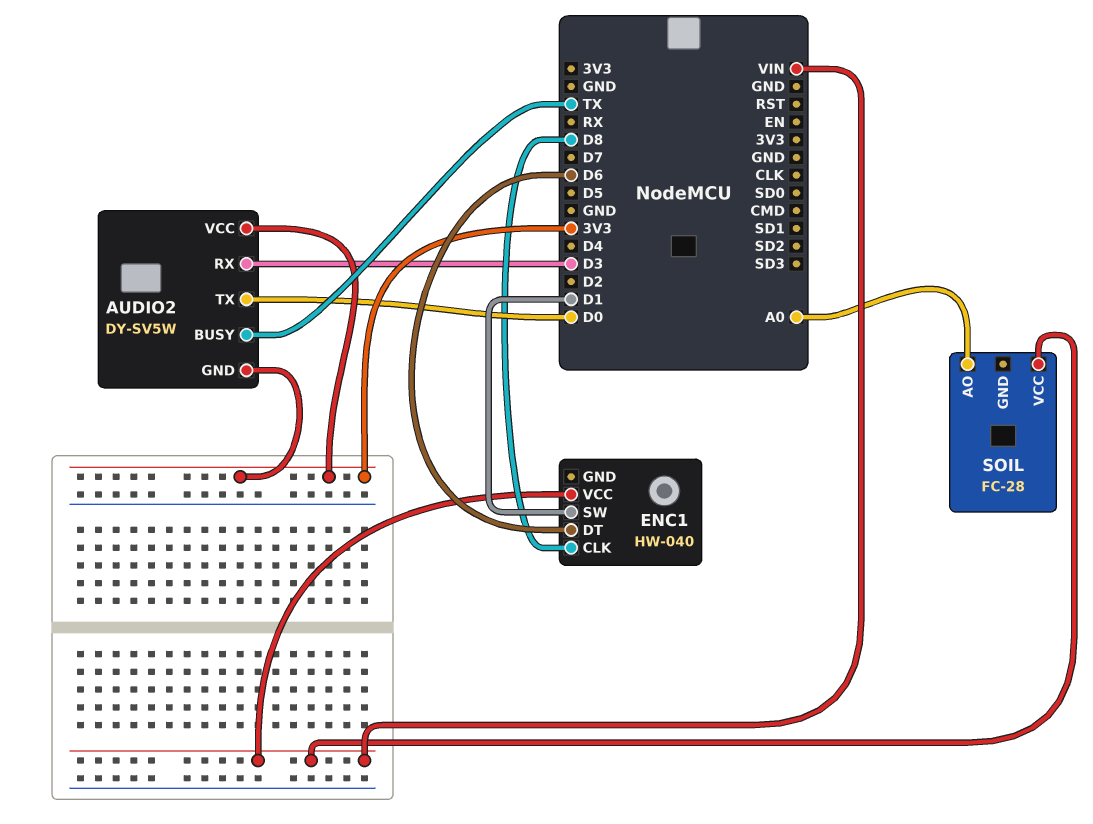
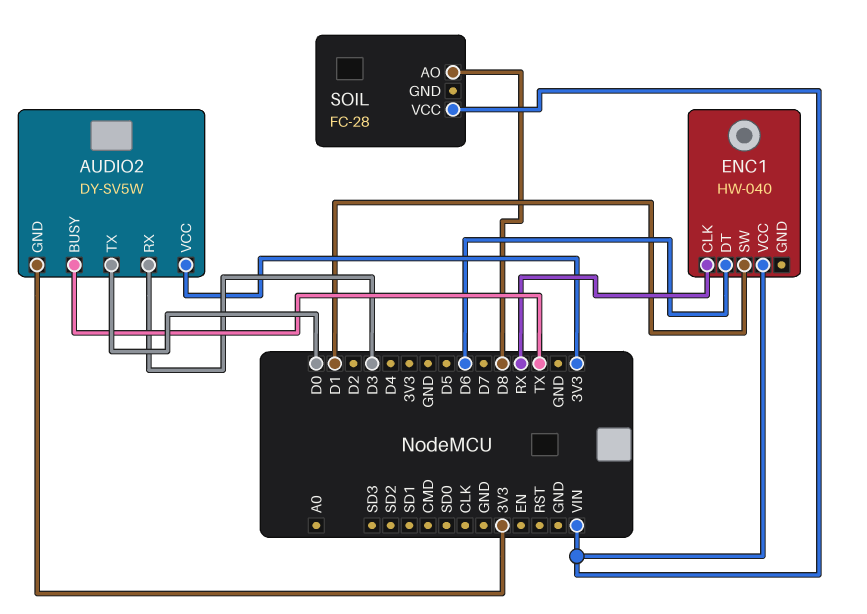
ENC1 pin CLK: D8 -> RX
SOIL pin AO: A0 -> D8

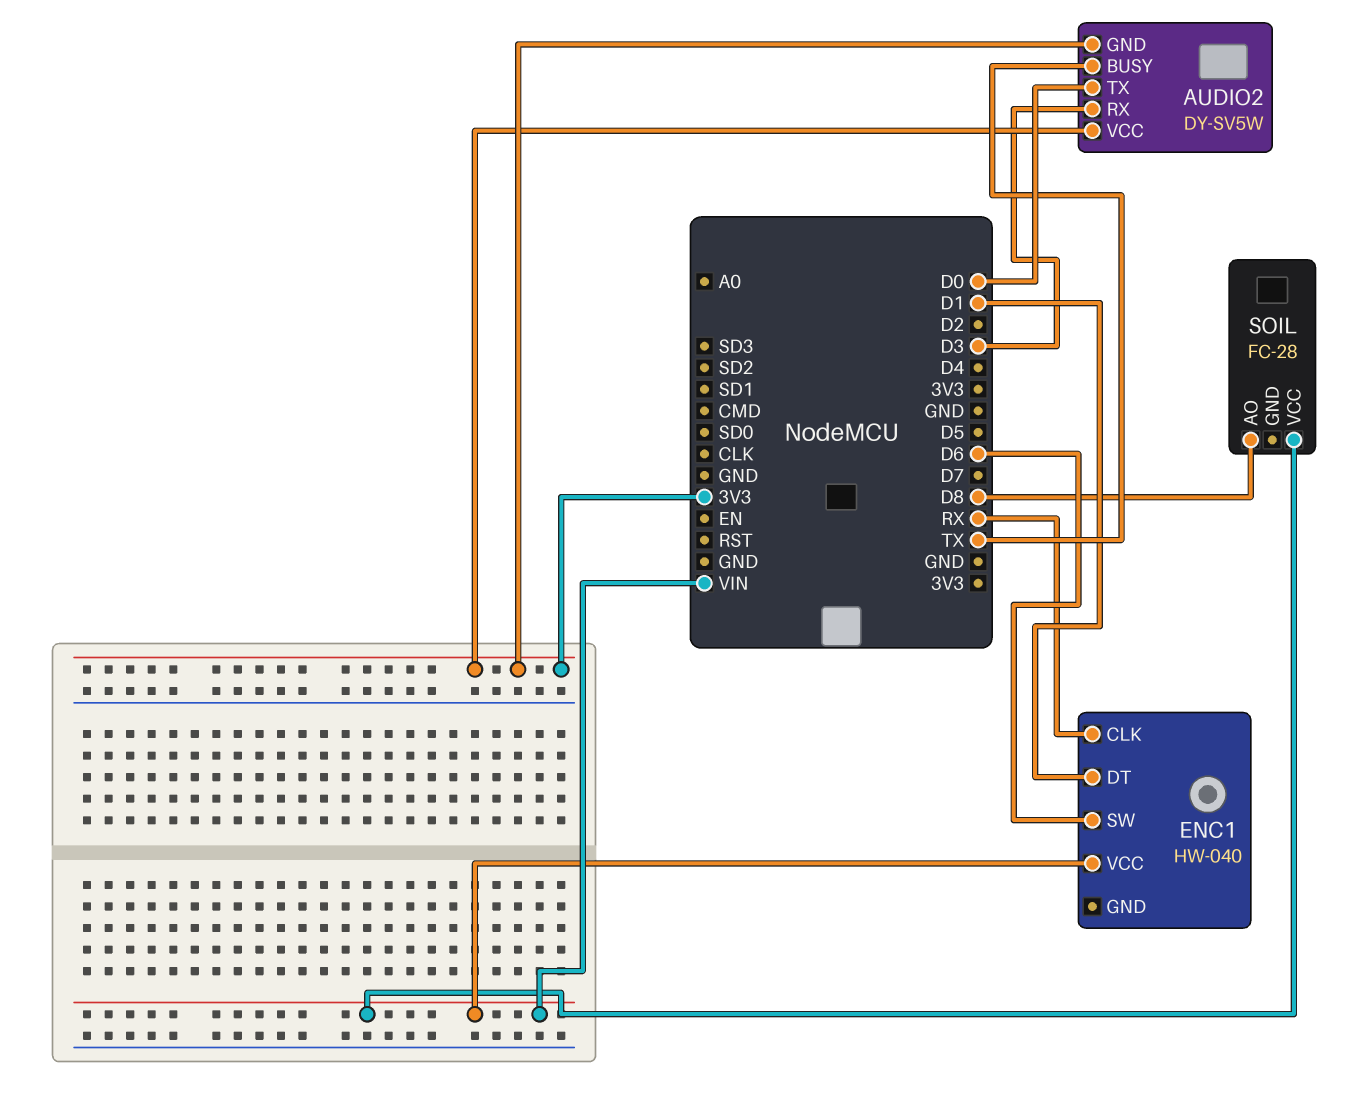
ENC1 pin DT: D6 -> D1
ENC1 pin SW: D1 -> D6

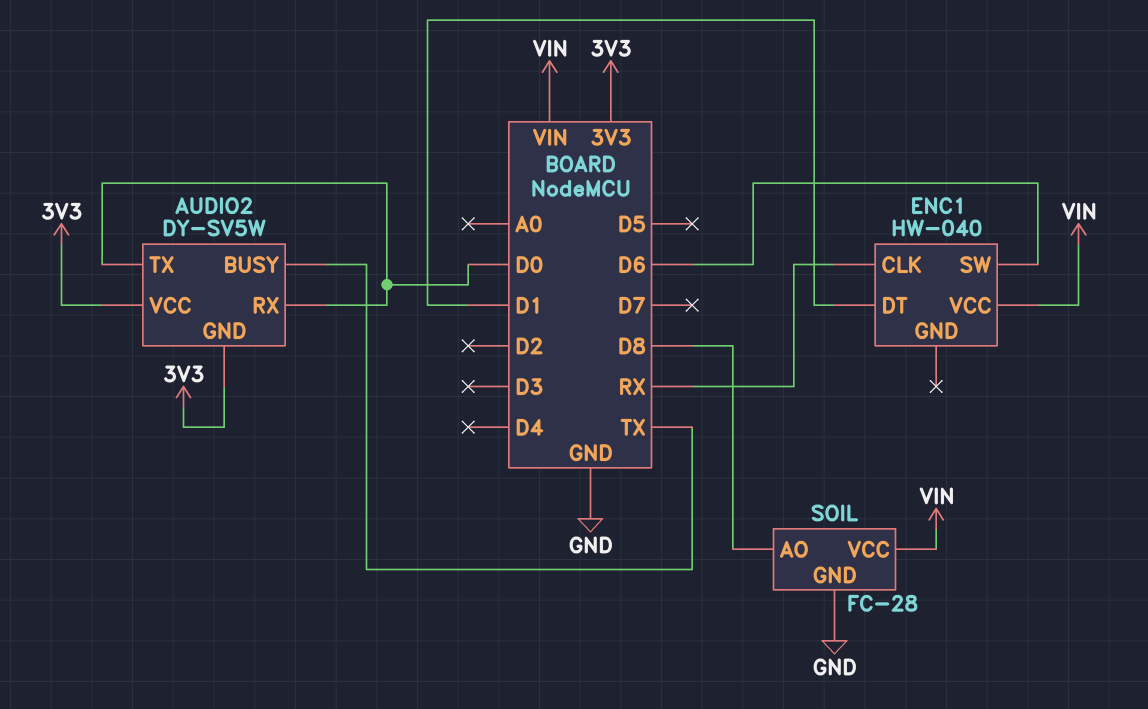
AUDIO2 pin RX: D3 -> D0
SOIL pin GND: none -> GND

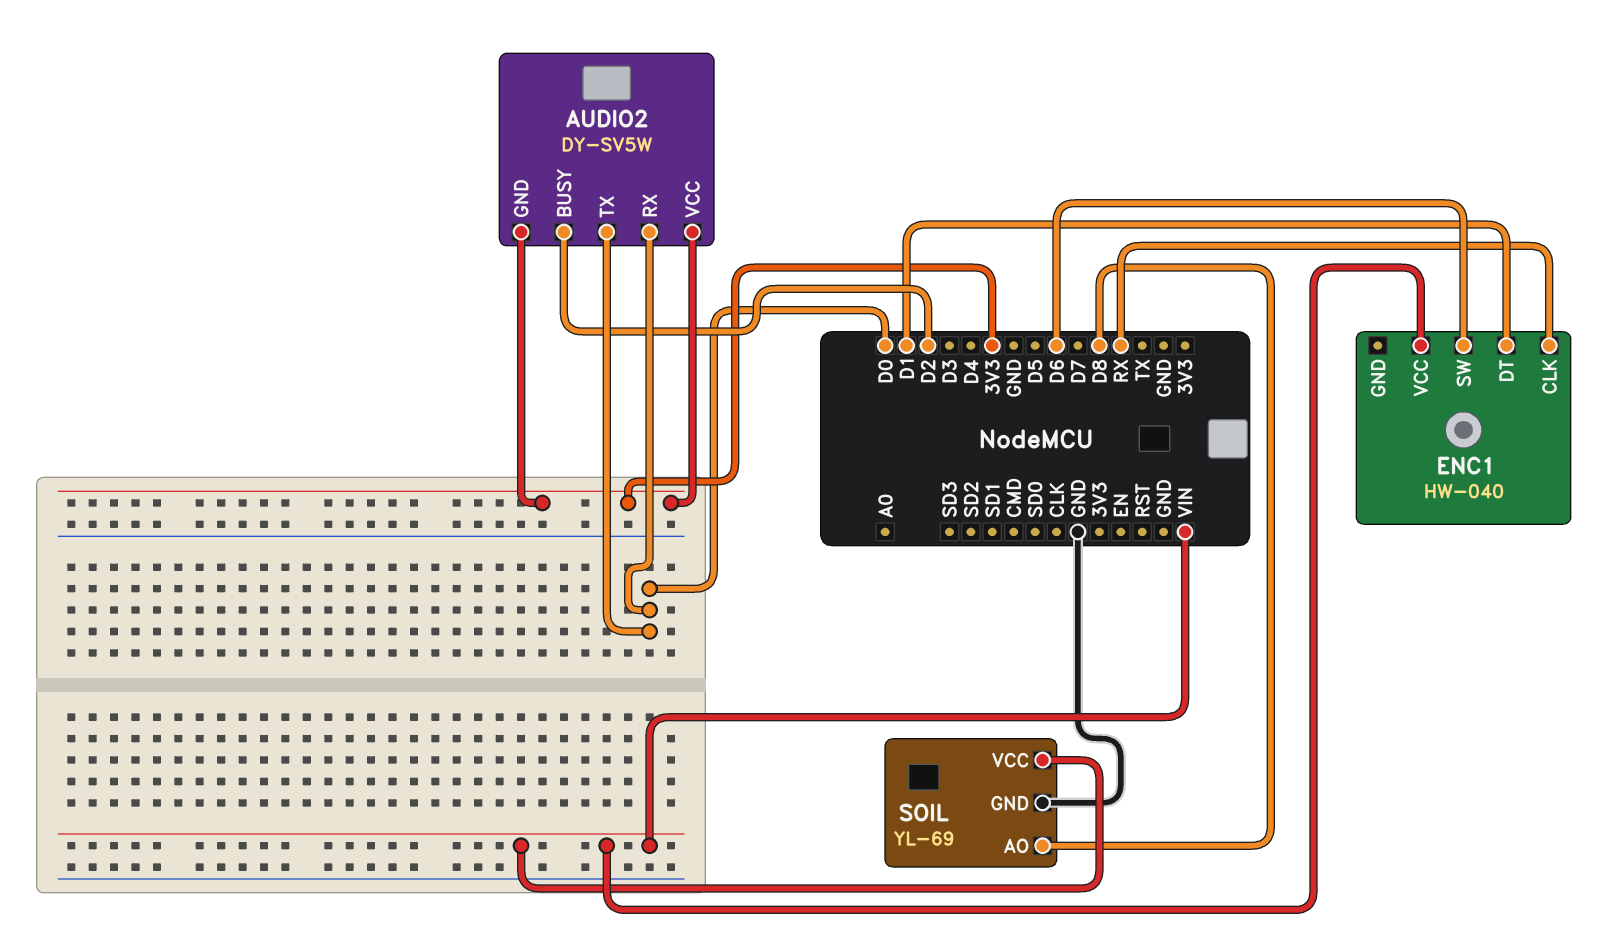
AUDIO2 pin BUSY: TX -> D2
SOIL: FC-28 -> YL-69

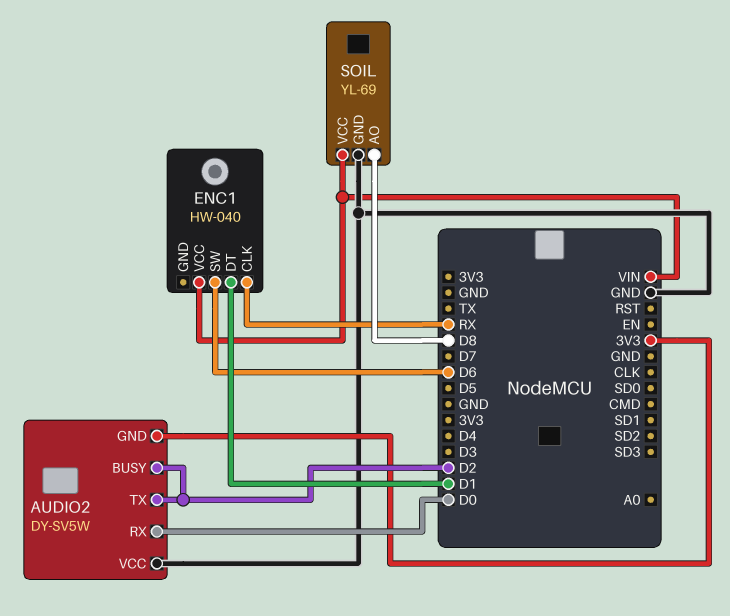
AUDIO2 pin TX: D0 -> D2
AUDIO2 pin VCC: 3V3 -> GND

